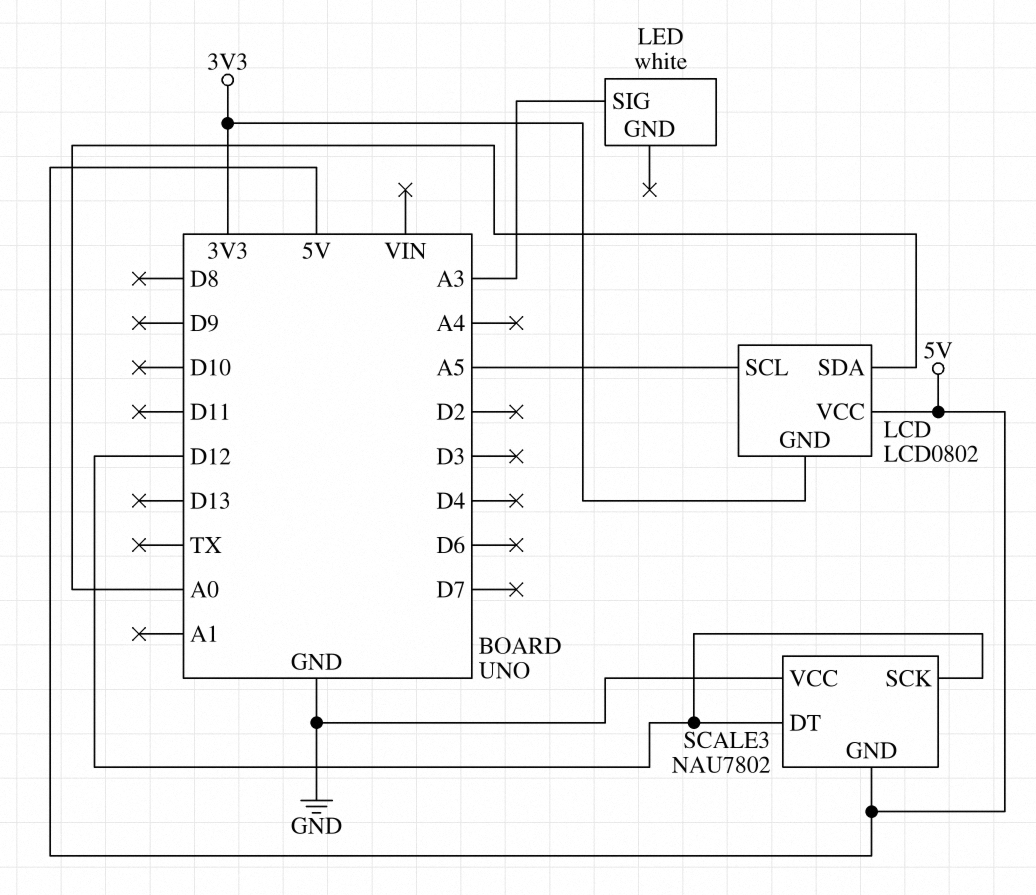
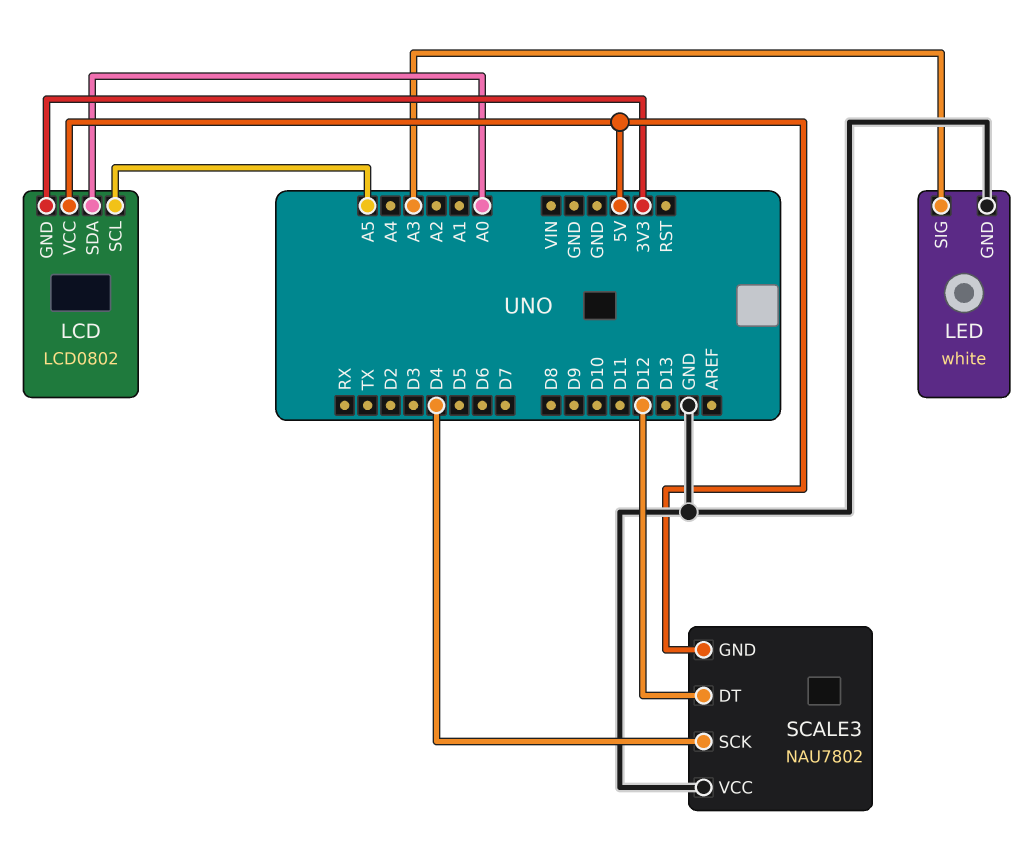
LED pin GND: none -> GND
SCALE3 pin SCK: D12 -> D4

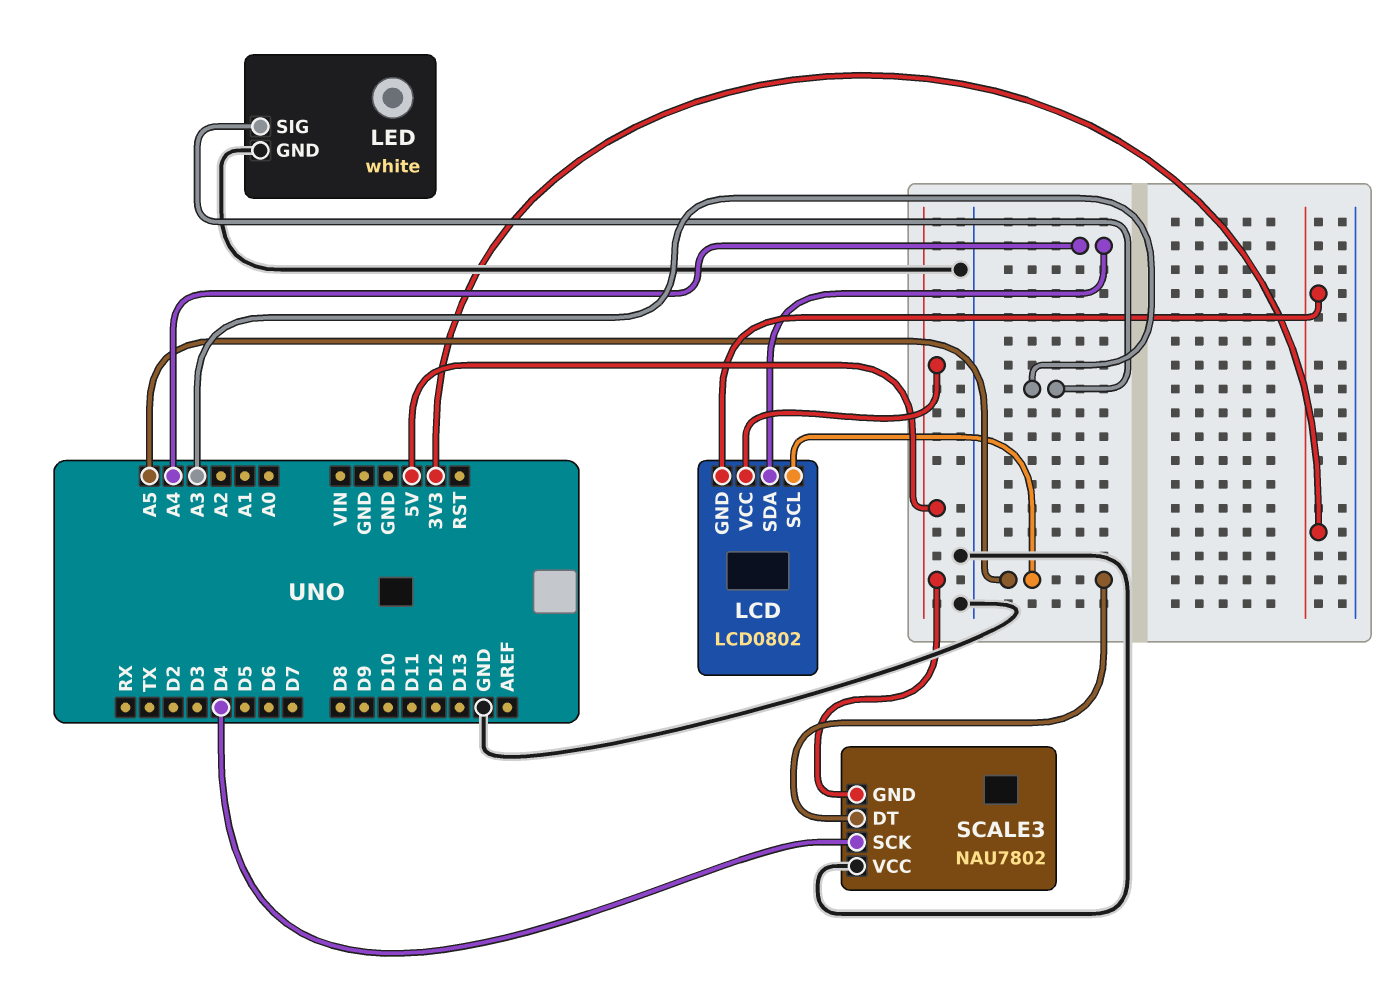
LCD pin SDA: A0 -> A4
SCALE3 pin DT: D12 -> A5

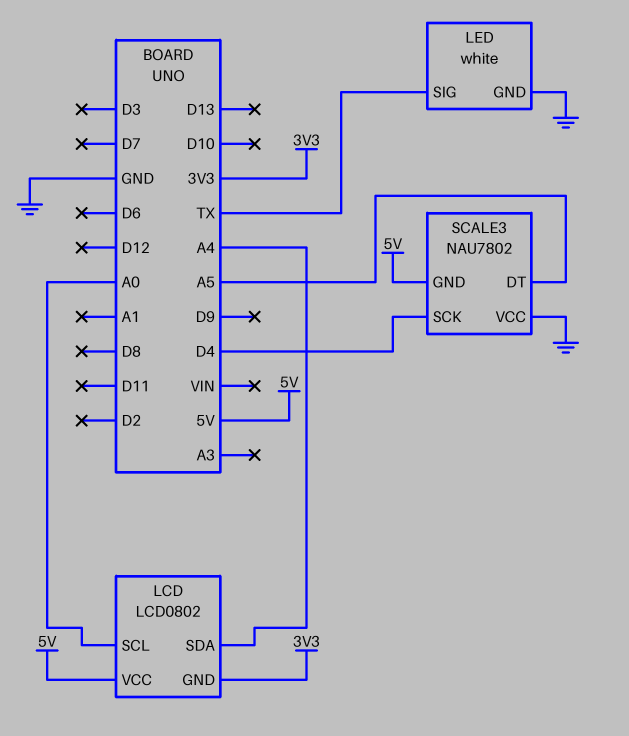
LCD pin SCL: A5 -> A0
LED pin SIG: A3 -> TX

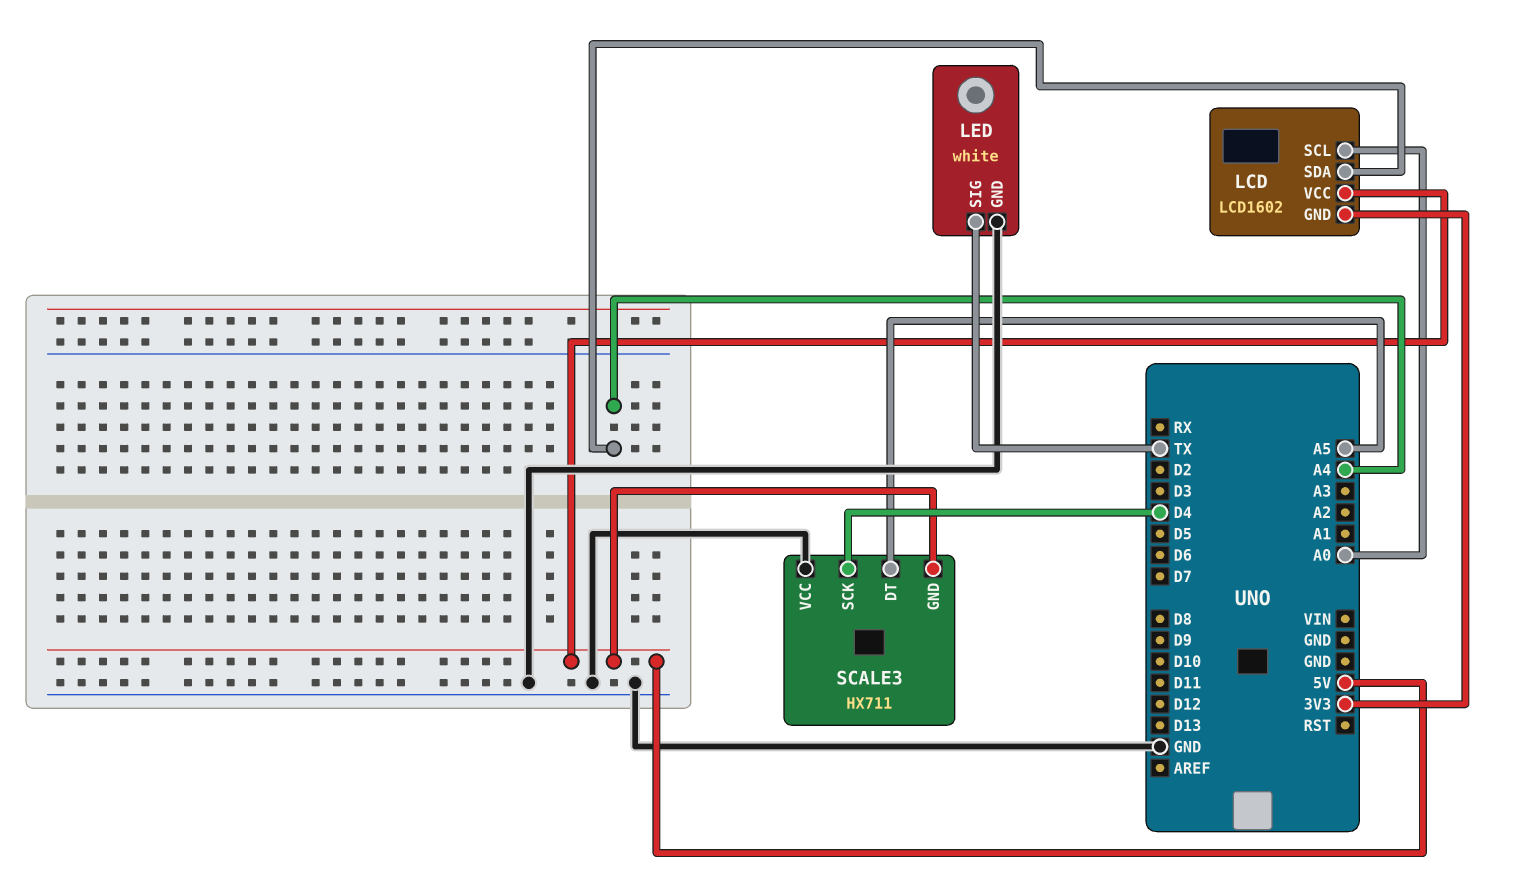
LCD: LCD0802 -> LCD1602
SCALE3: NAU7802 -> HX711

